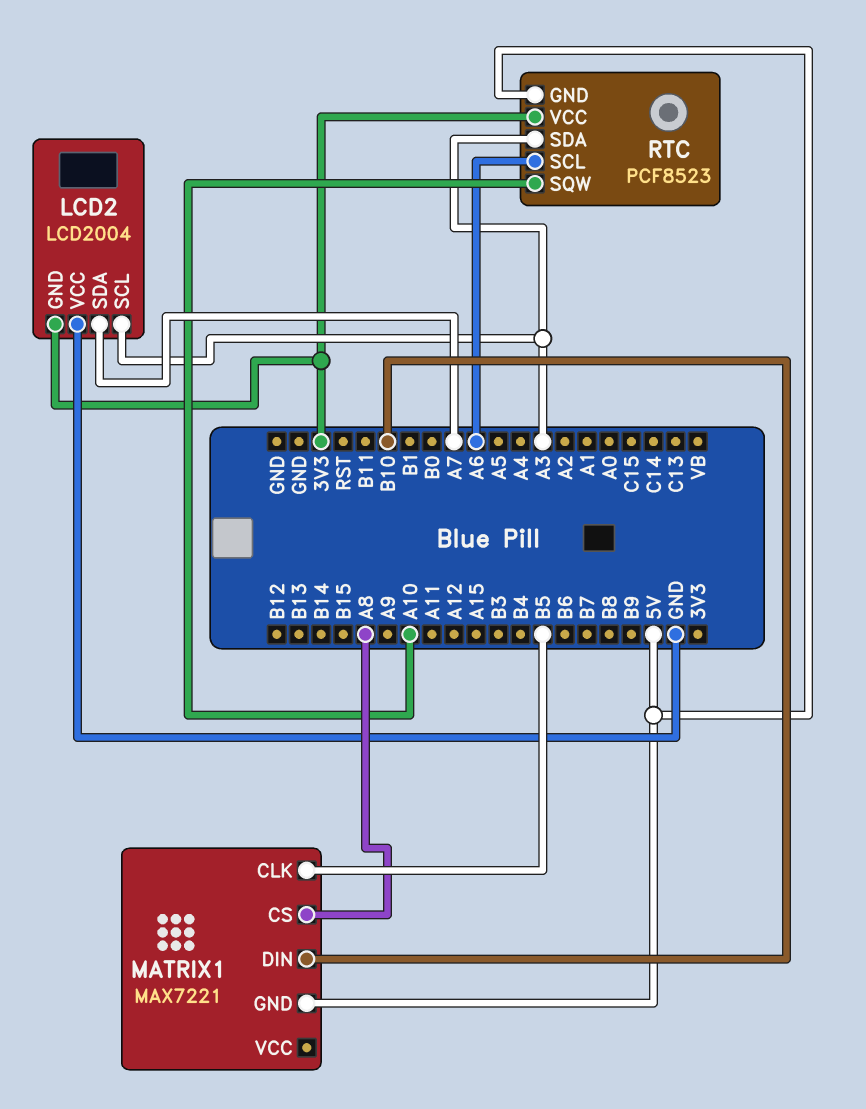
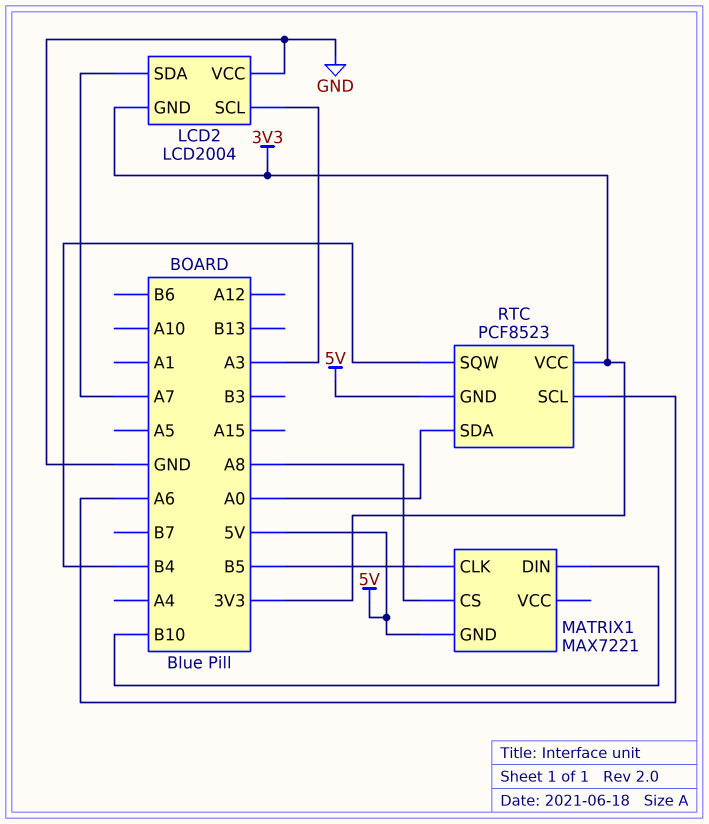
RTC pin SDA: A3 -> A0
RTC pin SQW: A10 -> B4

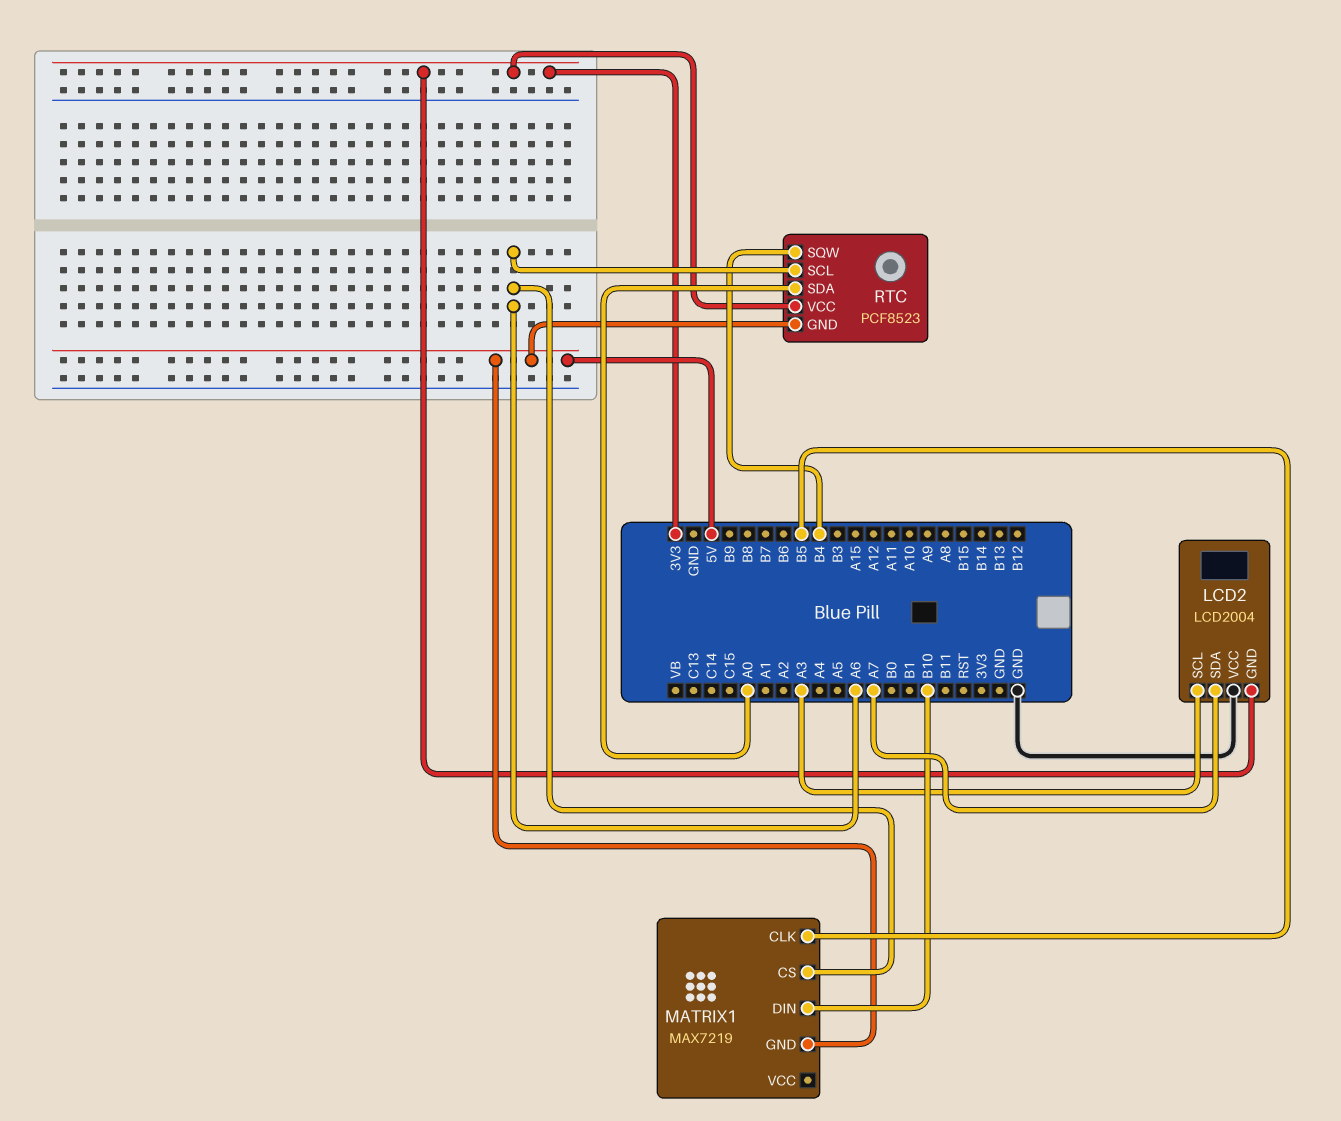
MATRIX1: MAX7221 -> MAX7219
MATRIX1 pin CS: A8 -> A6

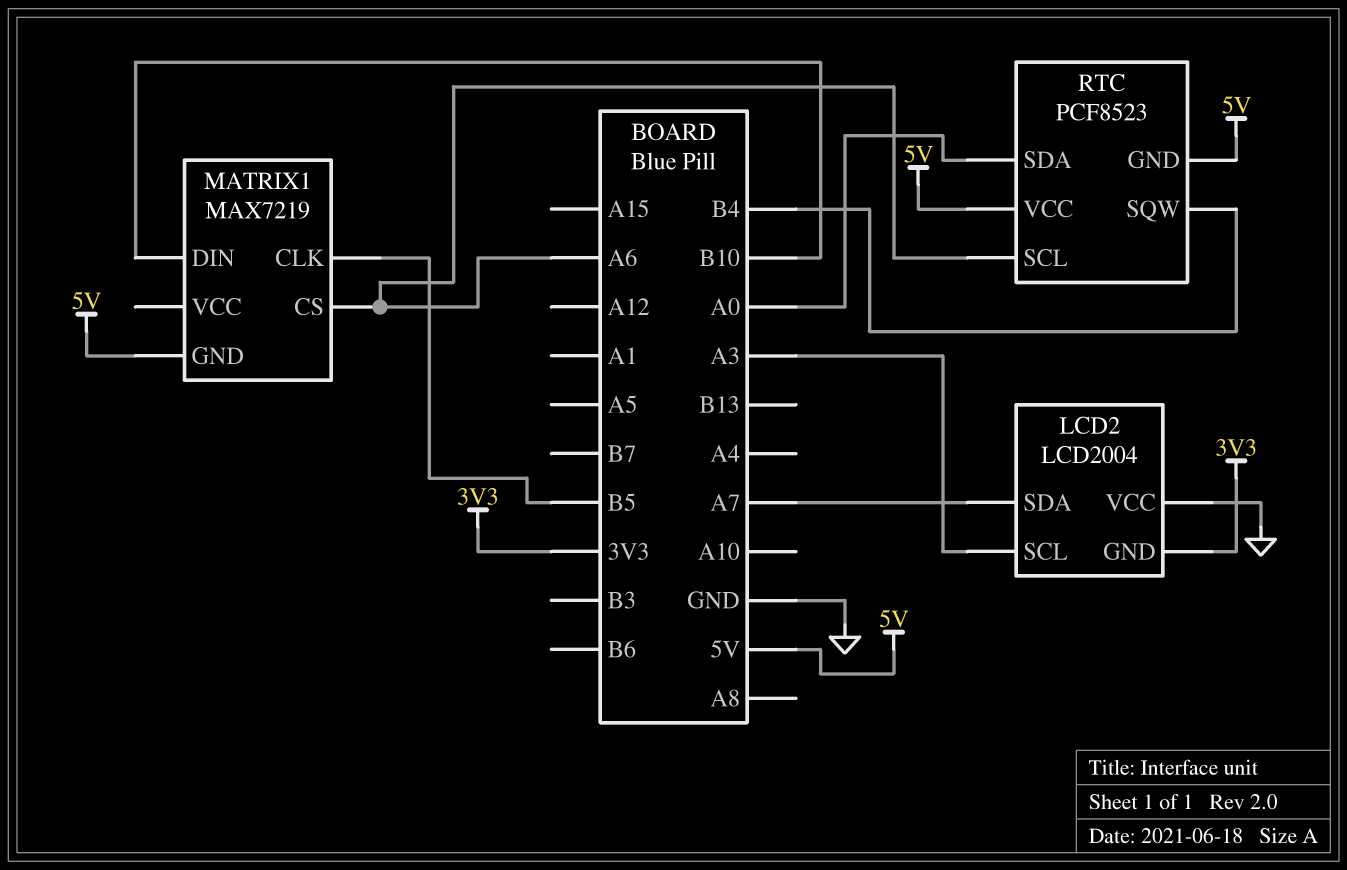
RTC pin VCC: 3V3 -> 5V

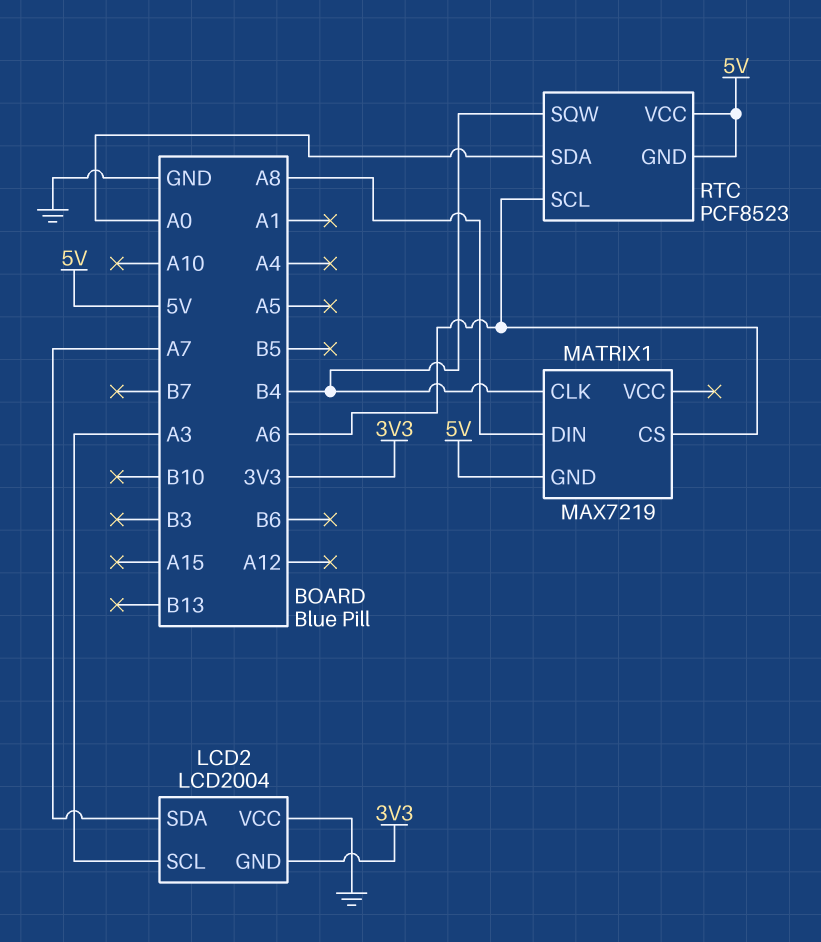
MATRIX1 pin CLK: B5 -> B4
MATRIX1 pin DIN: B10 -> A8

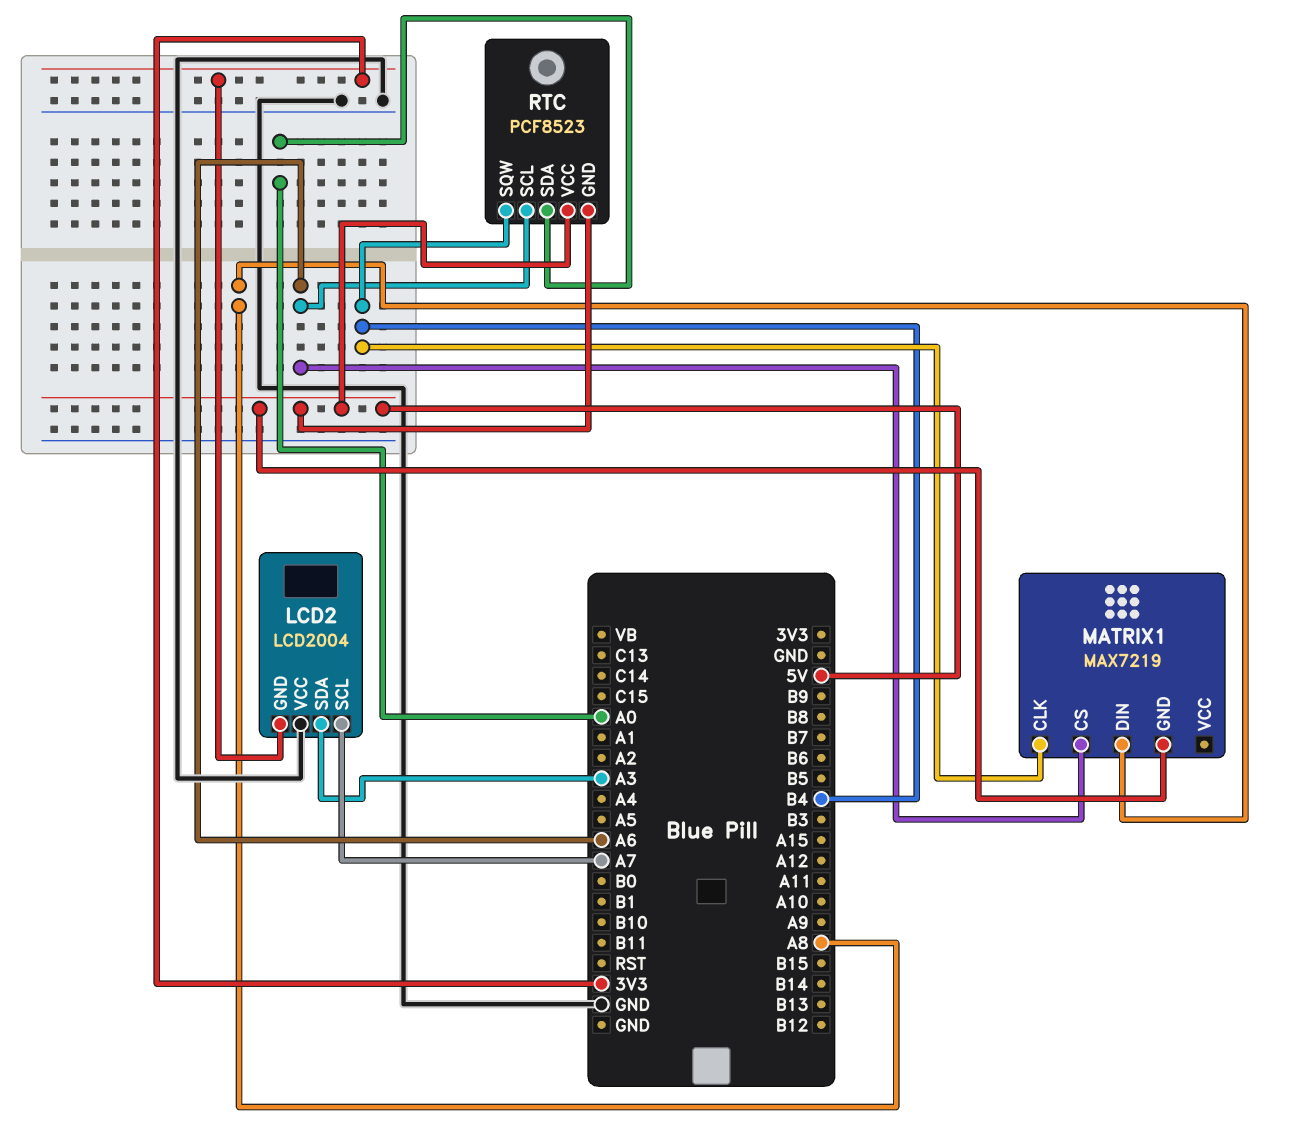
LCD2 pin SCL: A3 -> A7
LCD2 pin SDA: A7 -> A3

